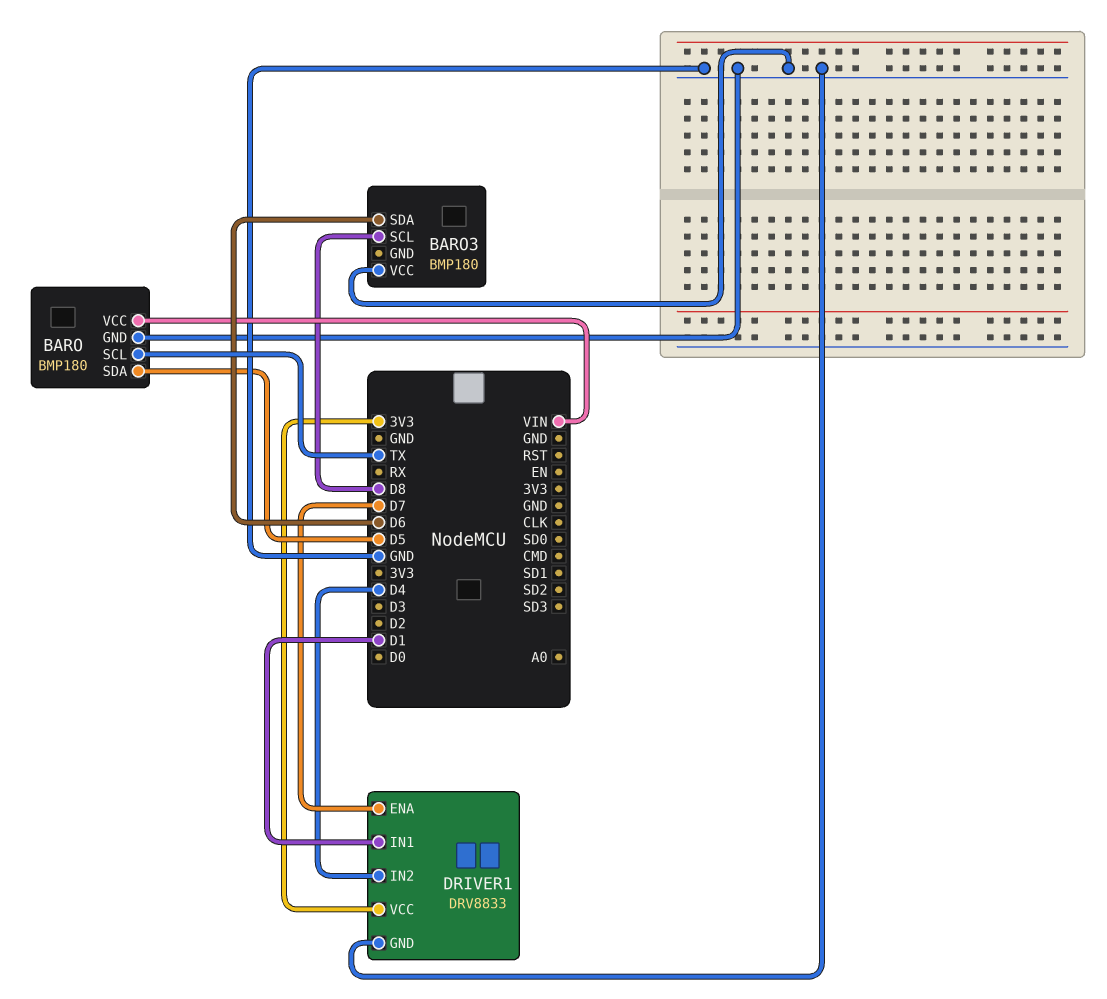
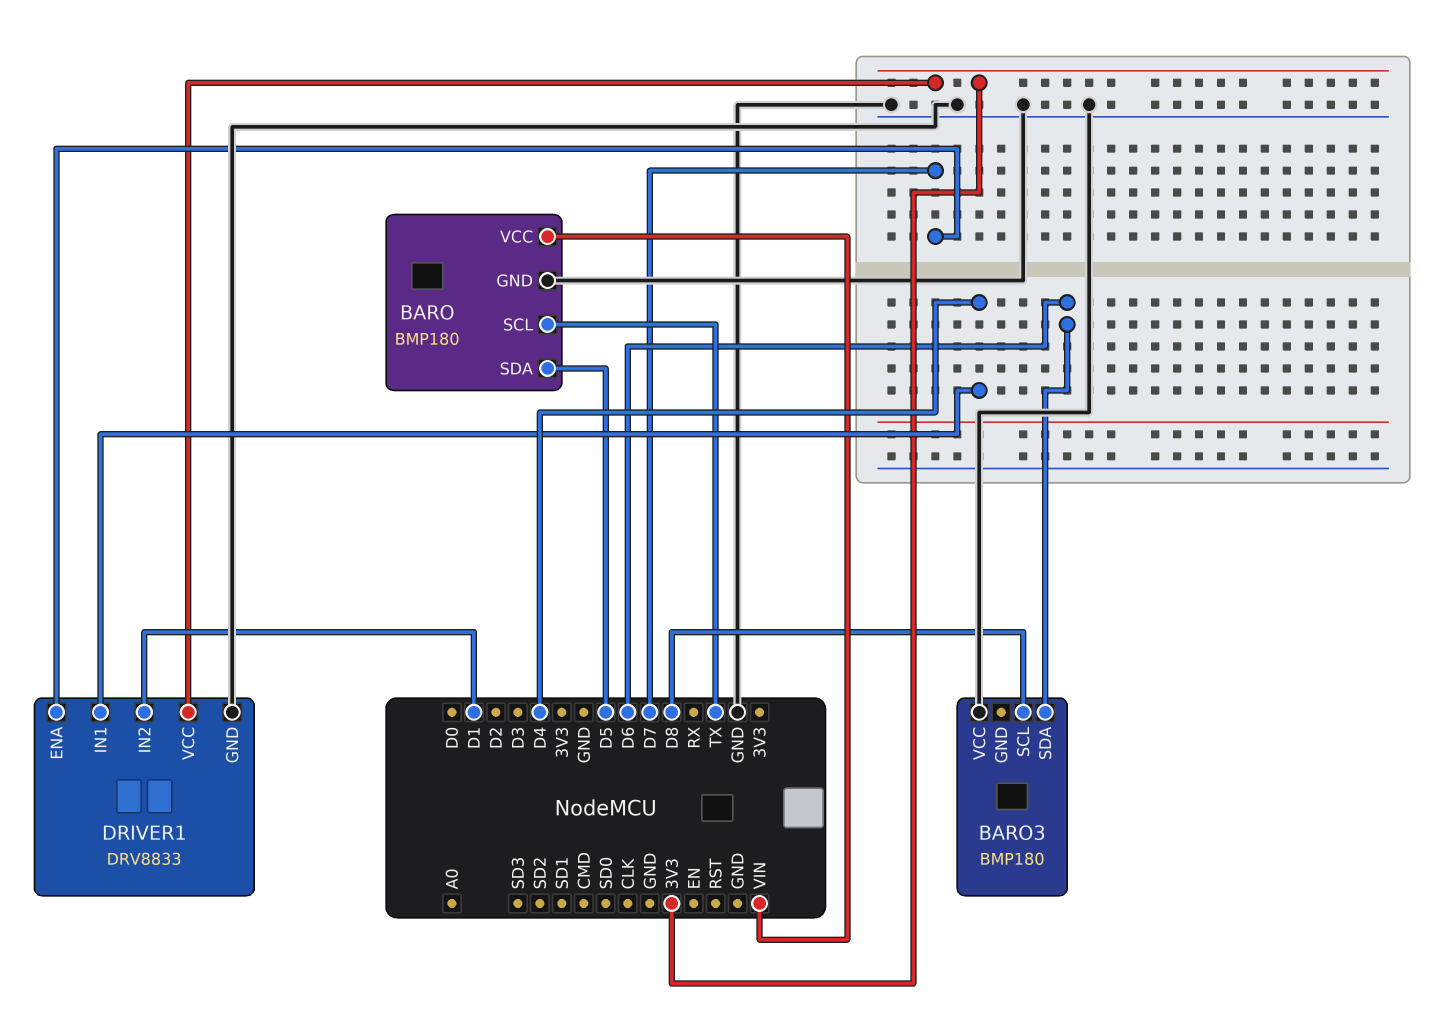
DRIVER1 pin IN1: D1 -> D4
DRIVER1 pin IN2: D4 -> D1

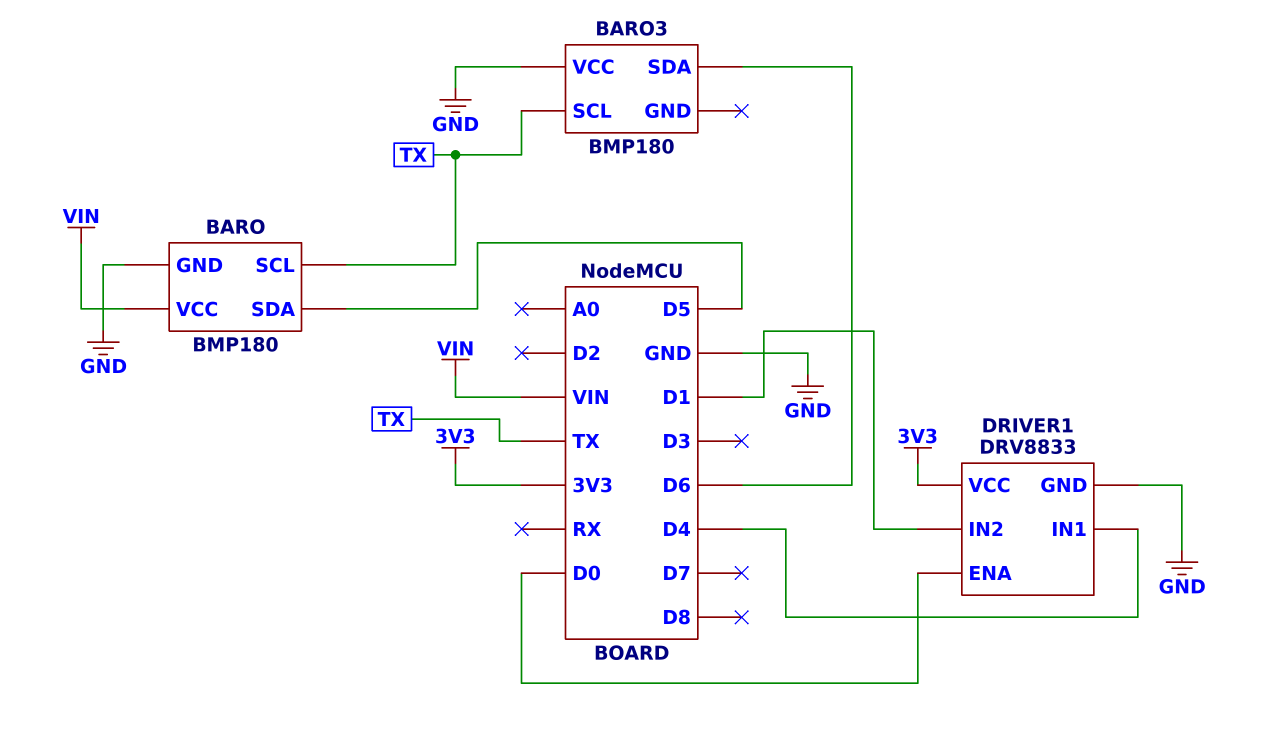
BARO3 pin SCL: D8 -> TX
DRIVER1 pin ENA: D7 -> D0

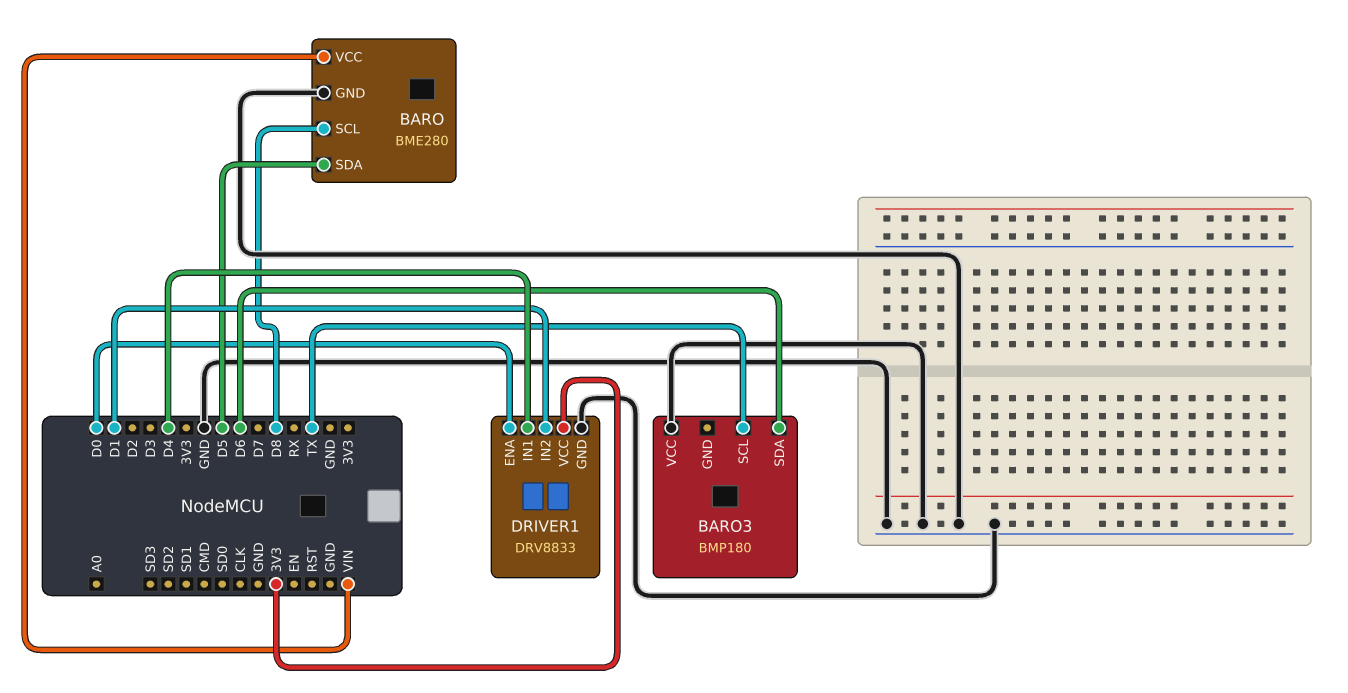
BARO: BMP180 -> BME280
BARO pin SCL: TX -> D8

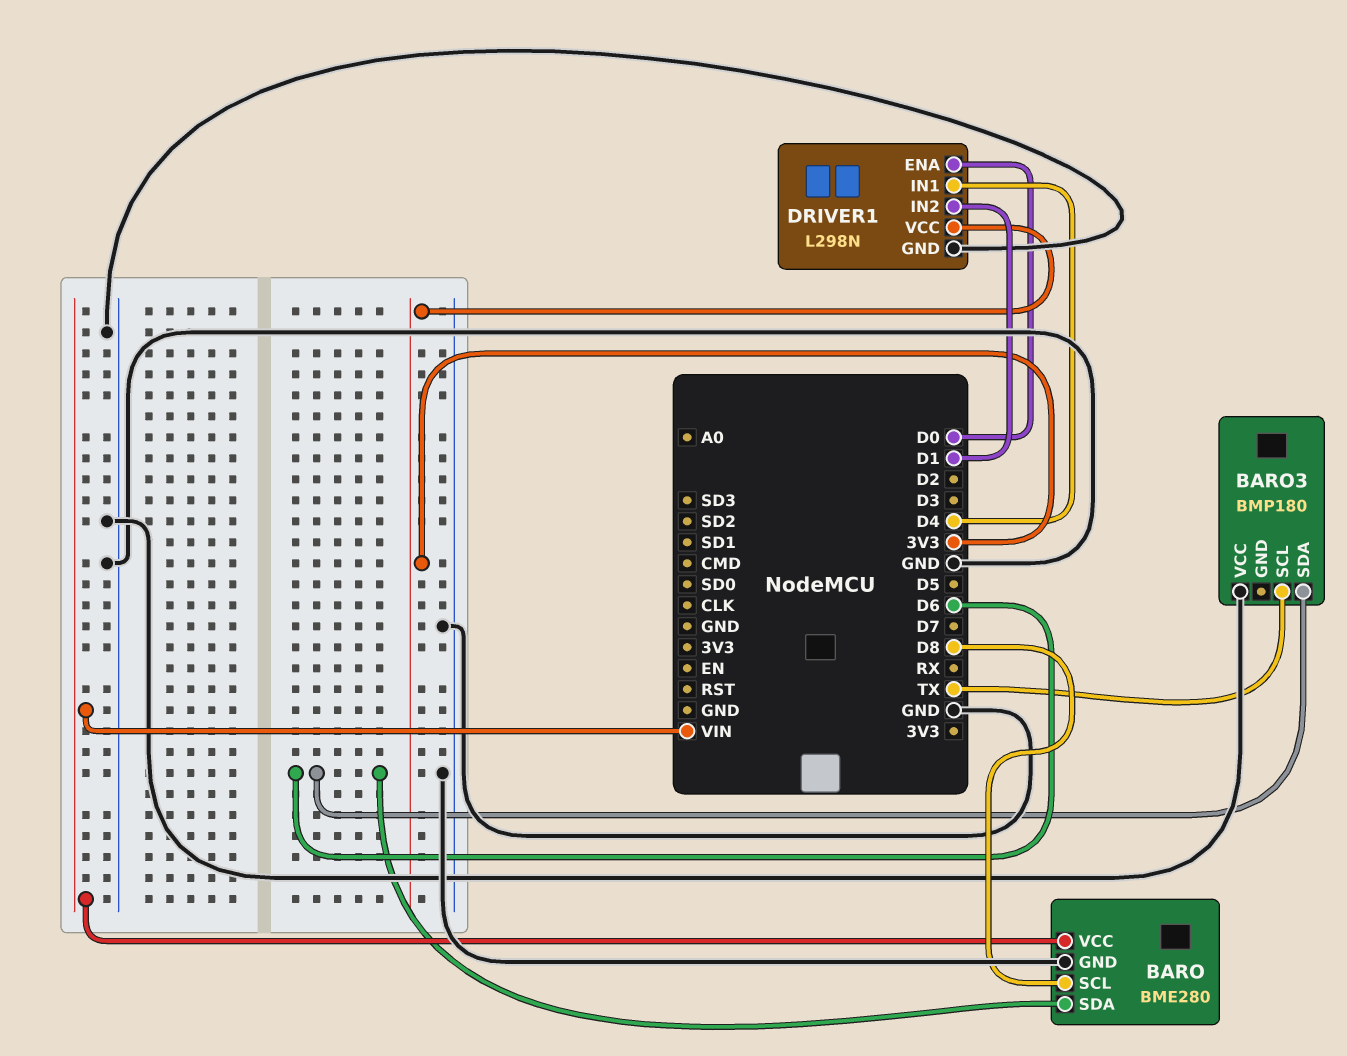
BARO pin SDA: D5 -> D6
DRIVER1: DRV8833 -> L298N

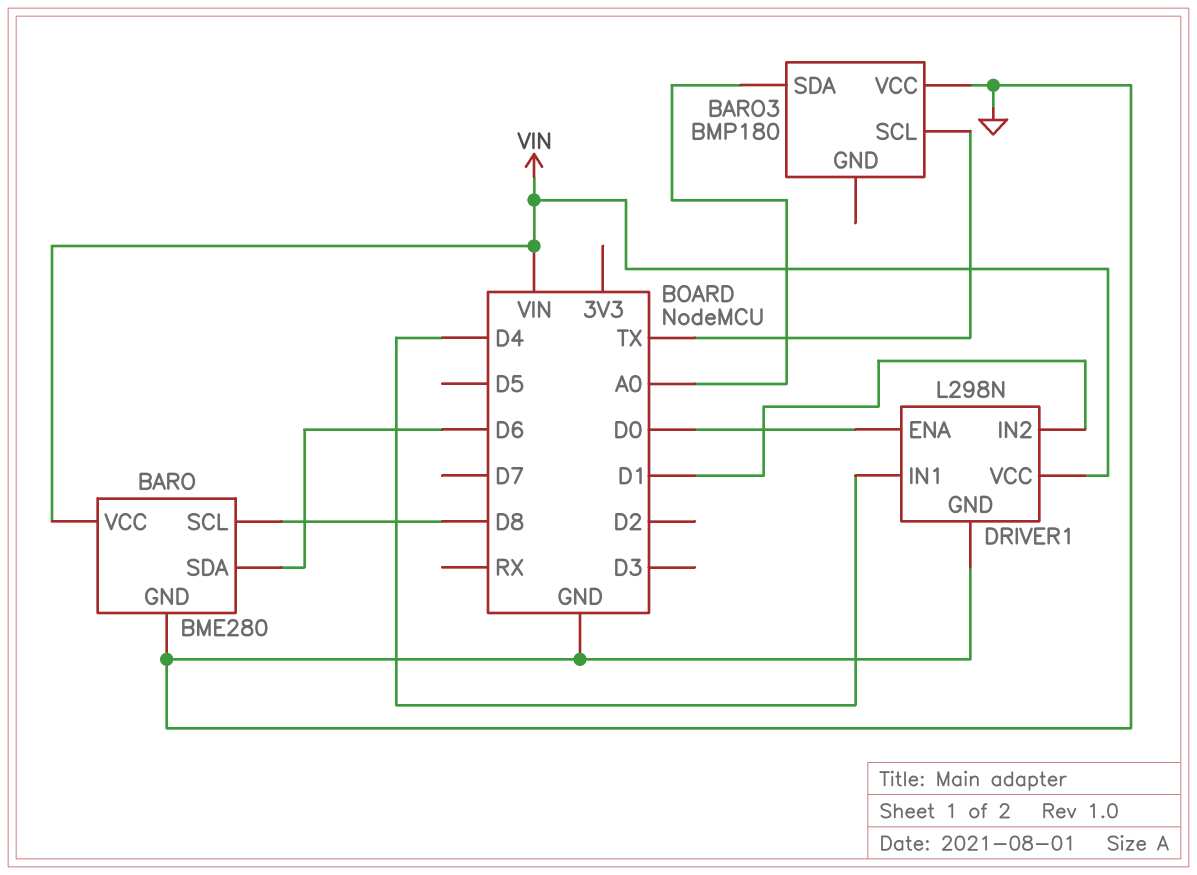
BARO3 pin SDA: D6 -> A0
DRIVER1 pin VCC: 3V3 -> VIN

